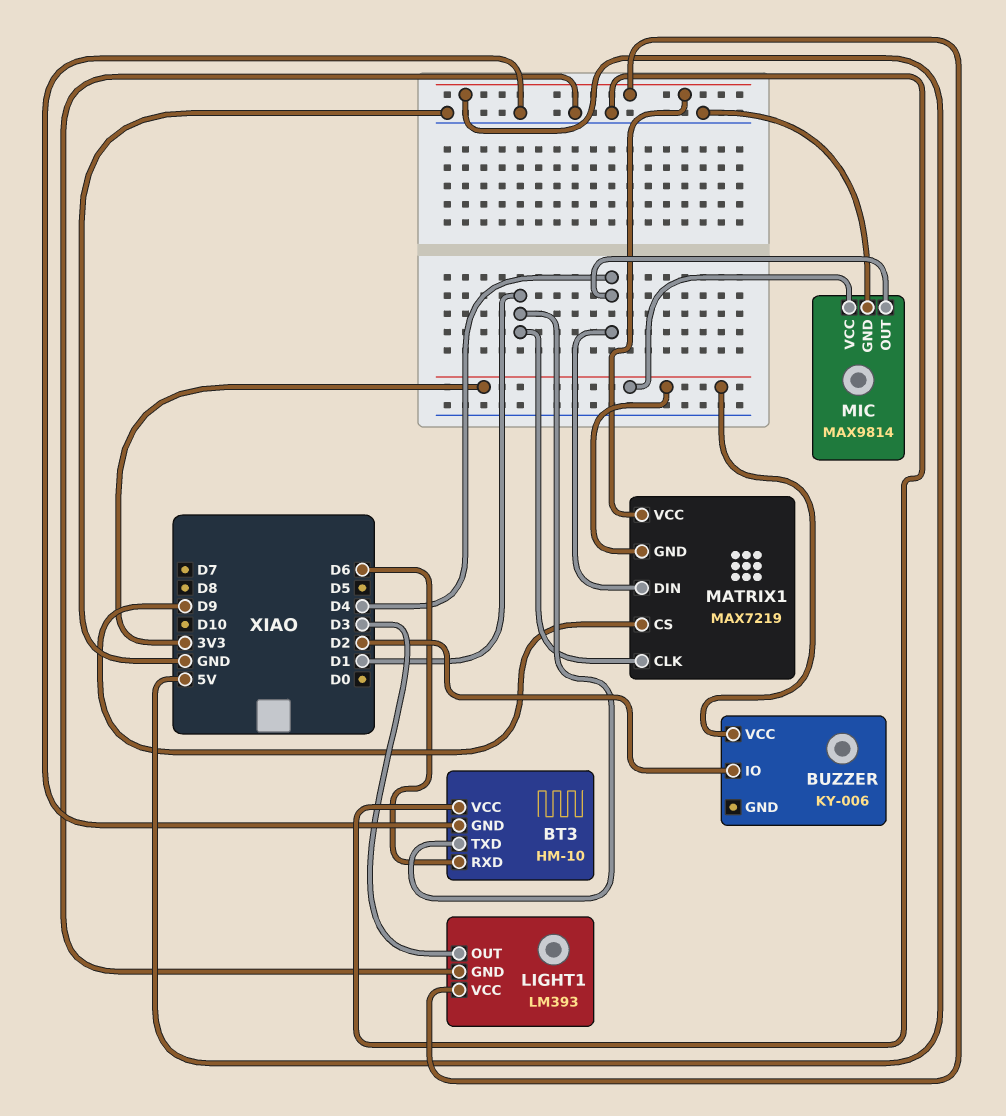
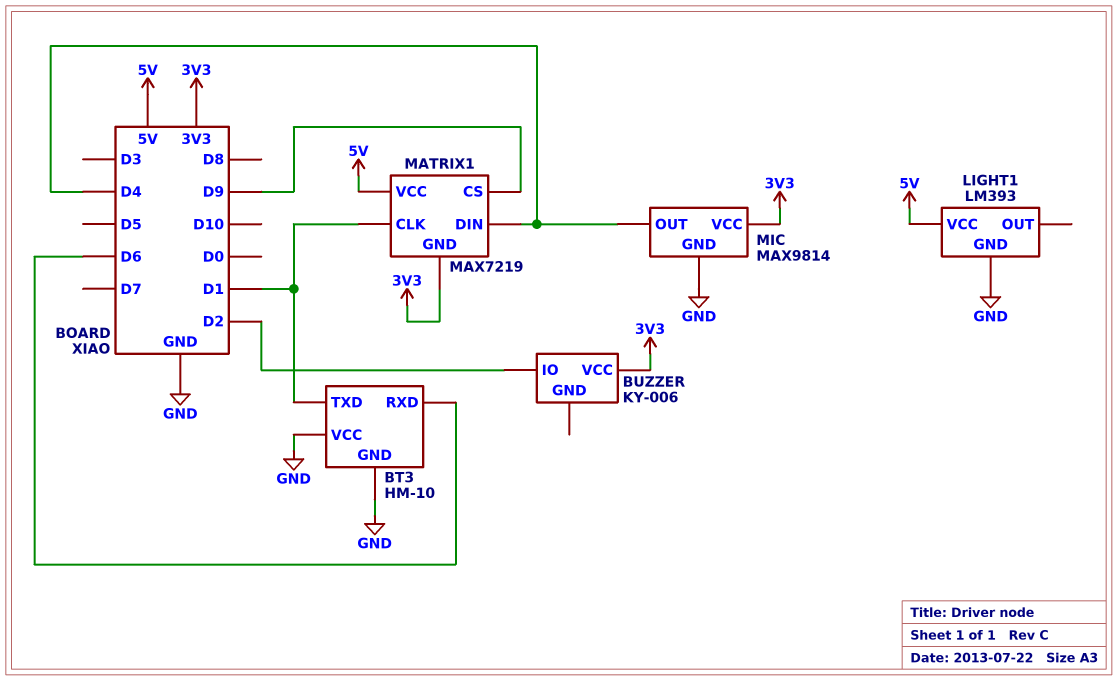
LIGHT1 pin OUT: D3 -> none

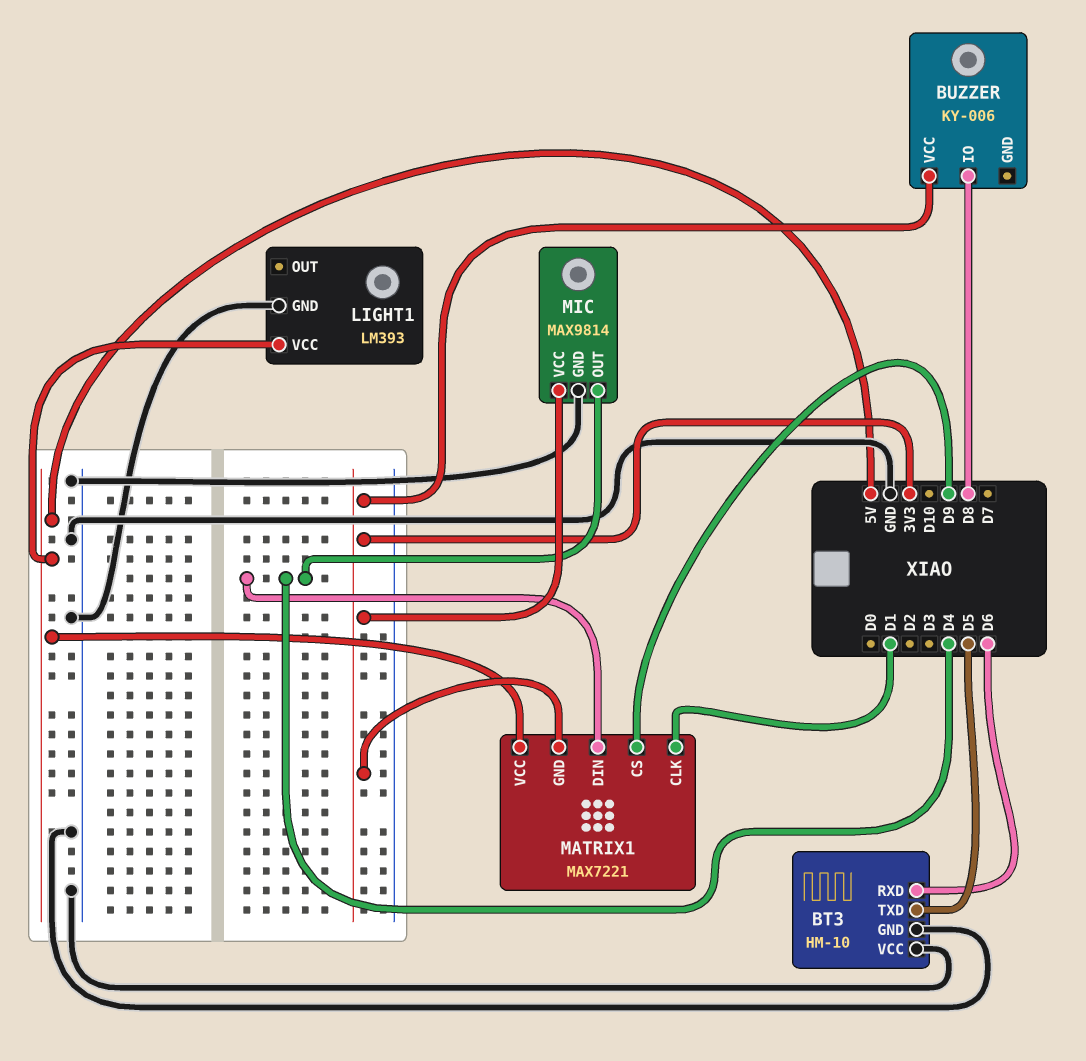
BT3 pin TXD: D1 -> D5
BUZZER pin IO: D2 -> D8
MATRIX1: MAX7219 -> MAX7221

